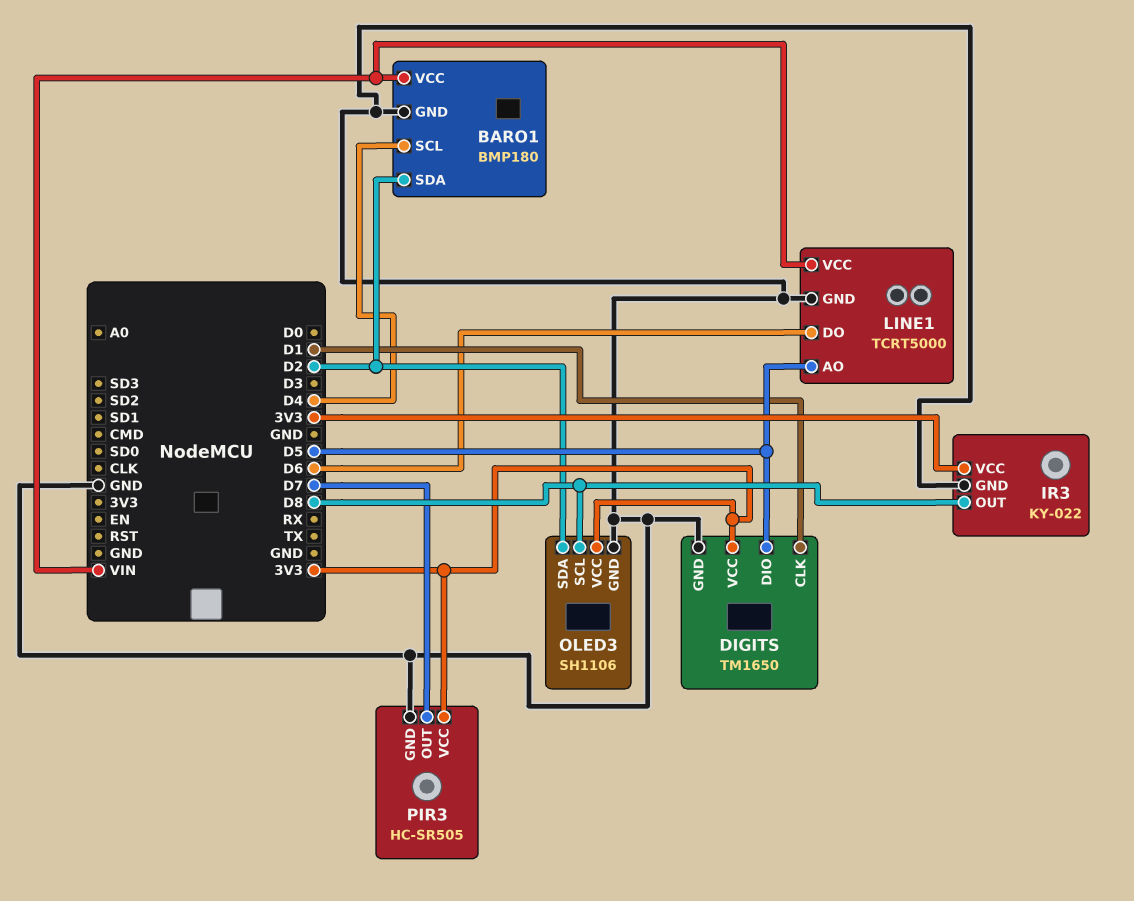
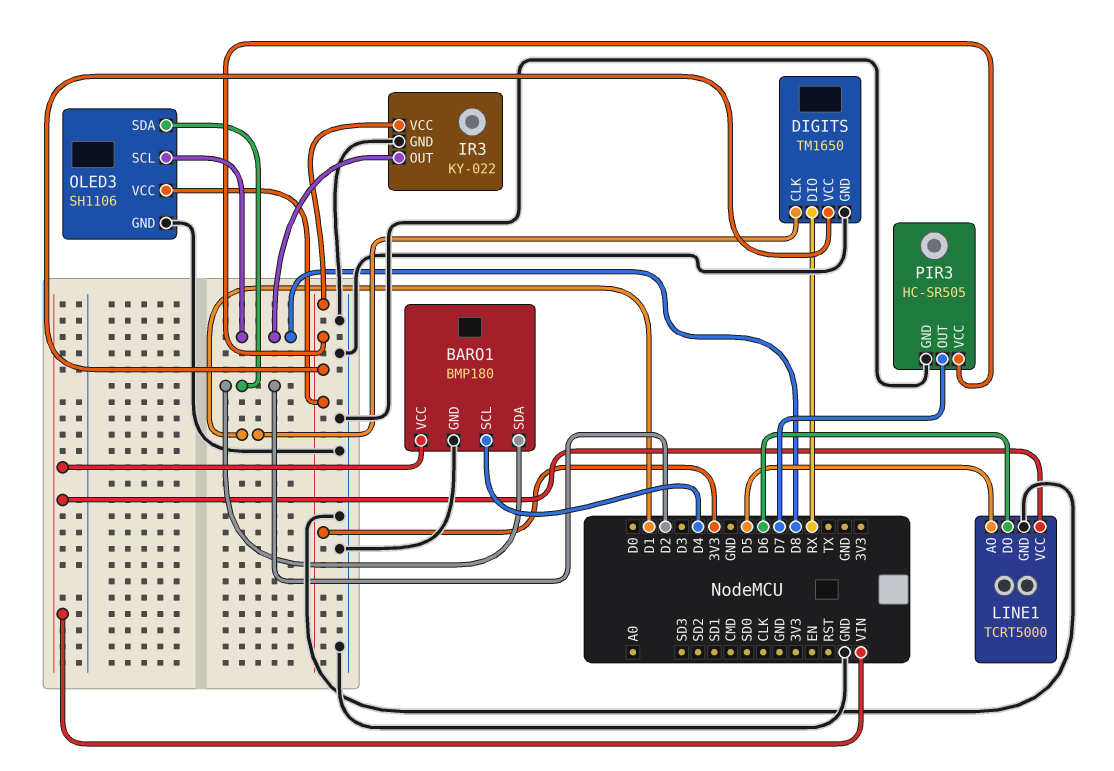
DIGITS pin DIO: D5 -> RX

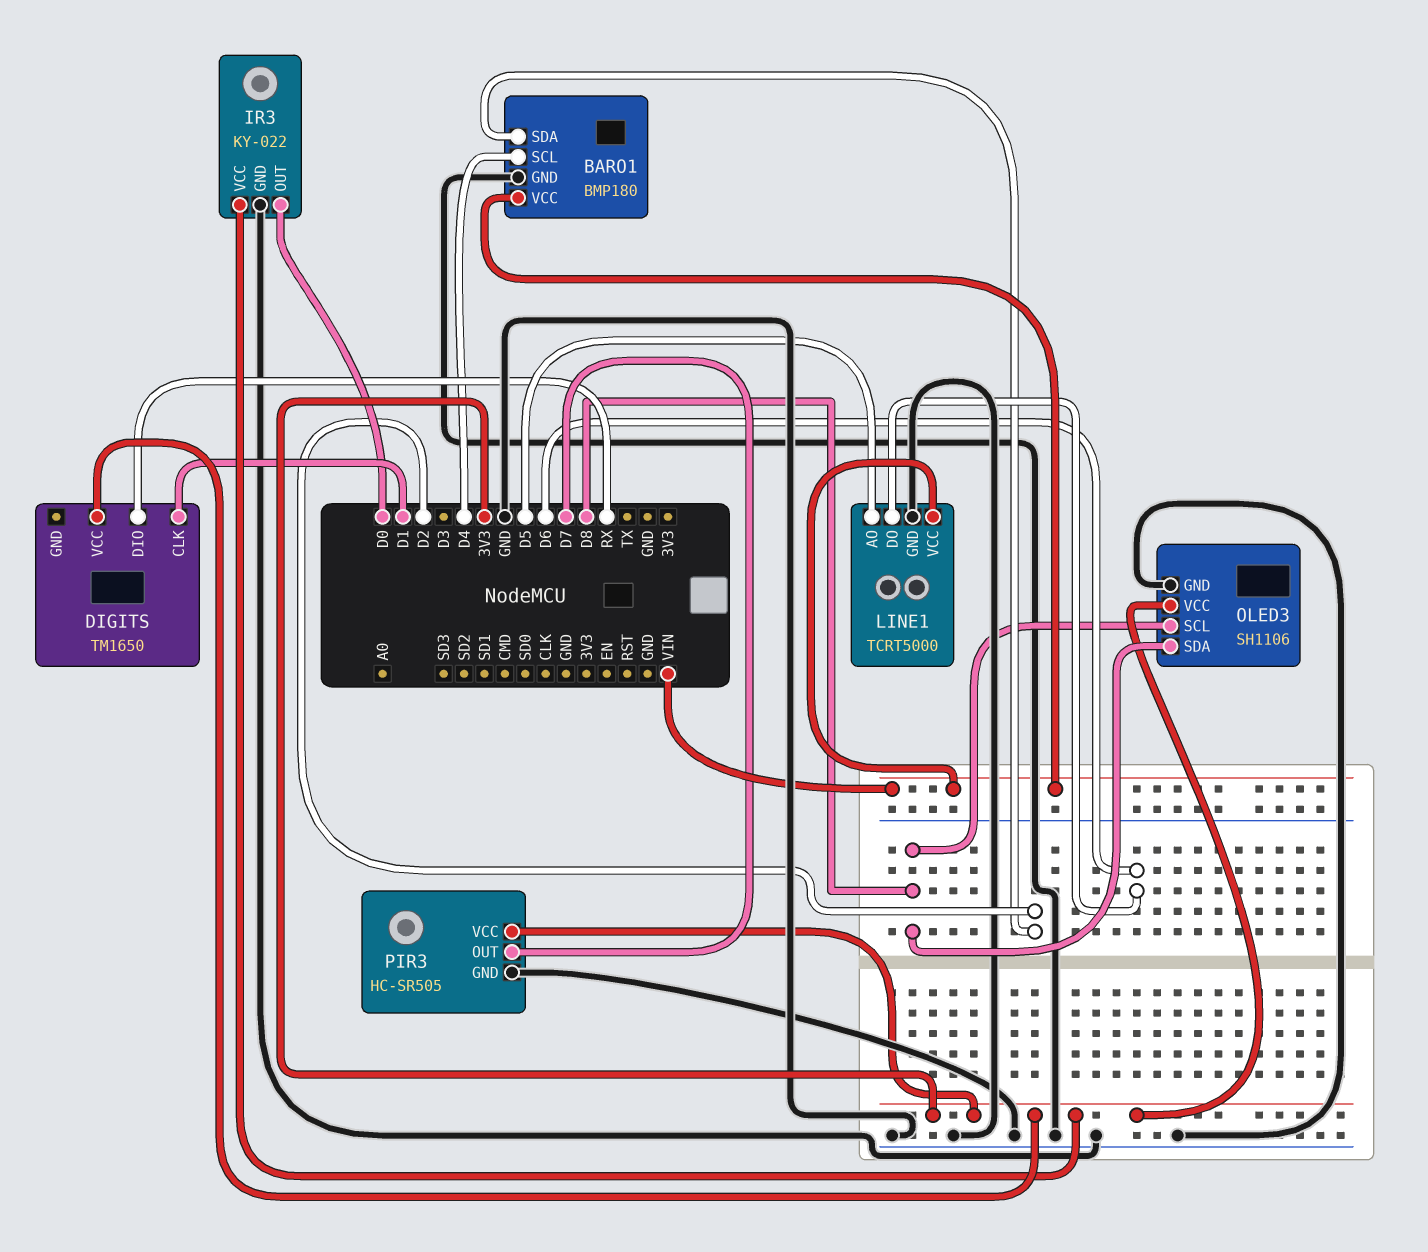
DIGITS pin GND: GND -> none
IR3 pin OUT: D8 -> D0
OLED3 pin SDA: D2 -> D8

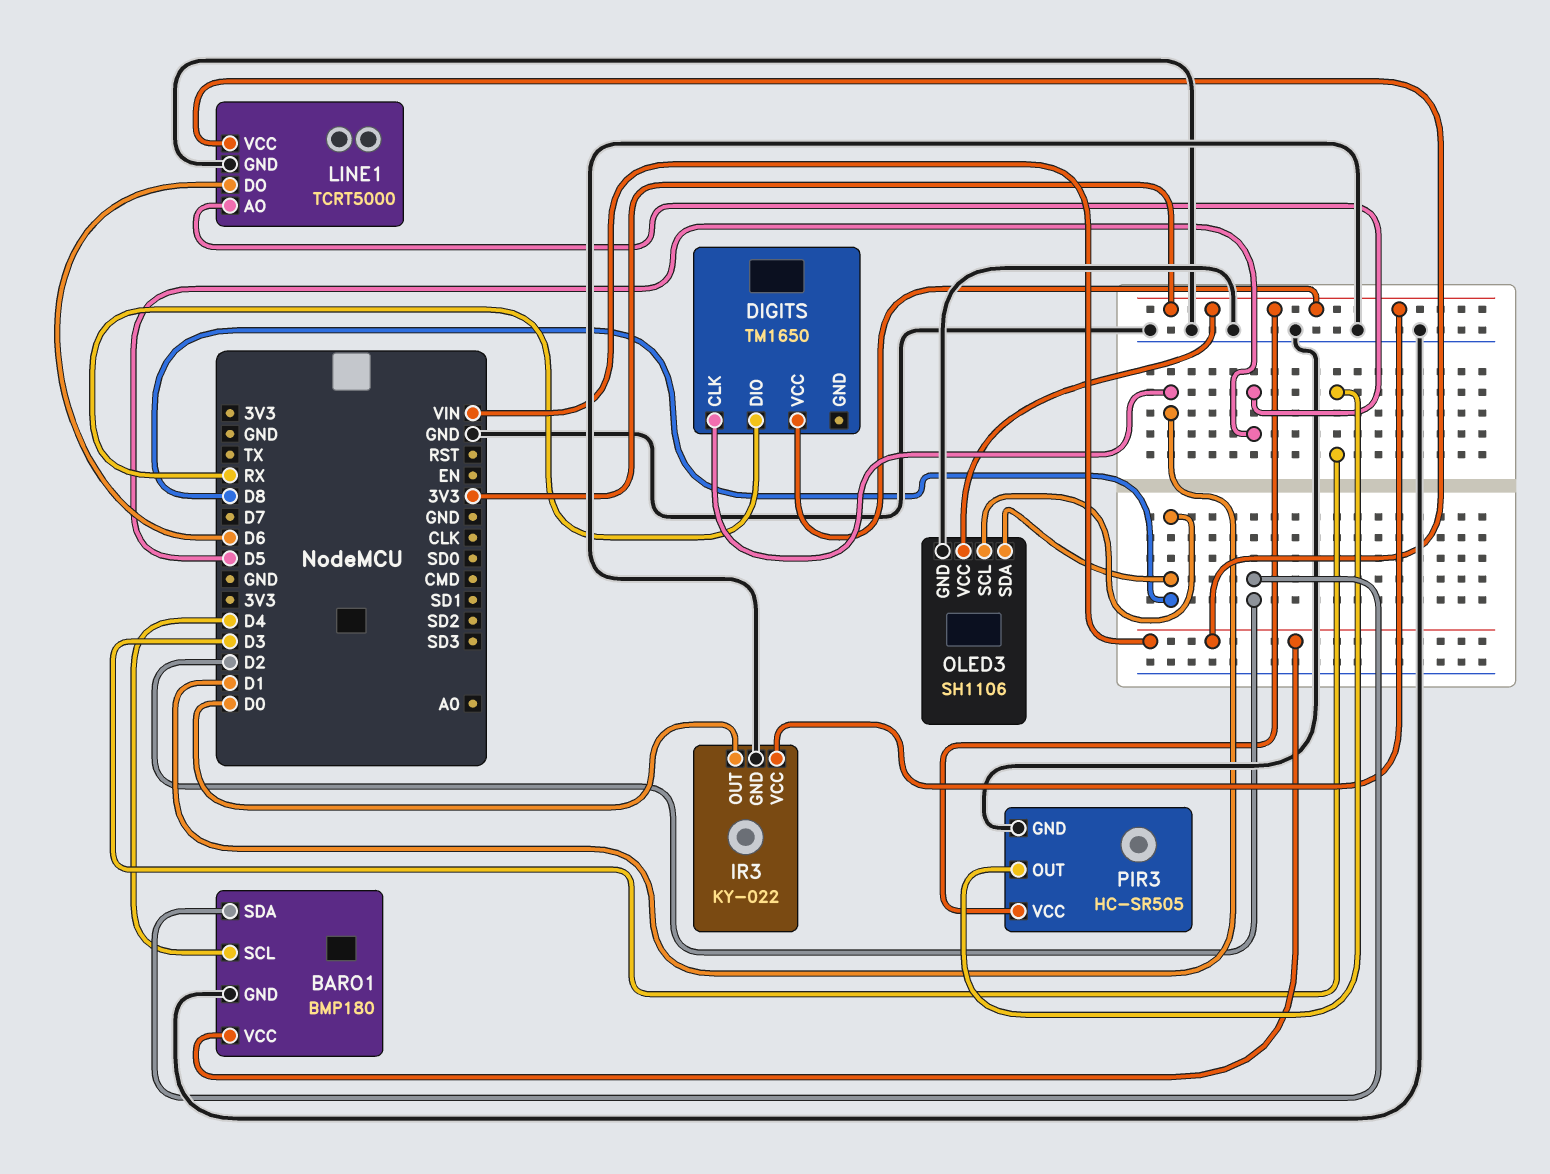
PIR3 pin OUT: D7 -> D3

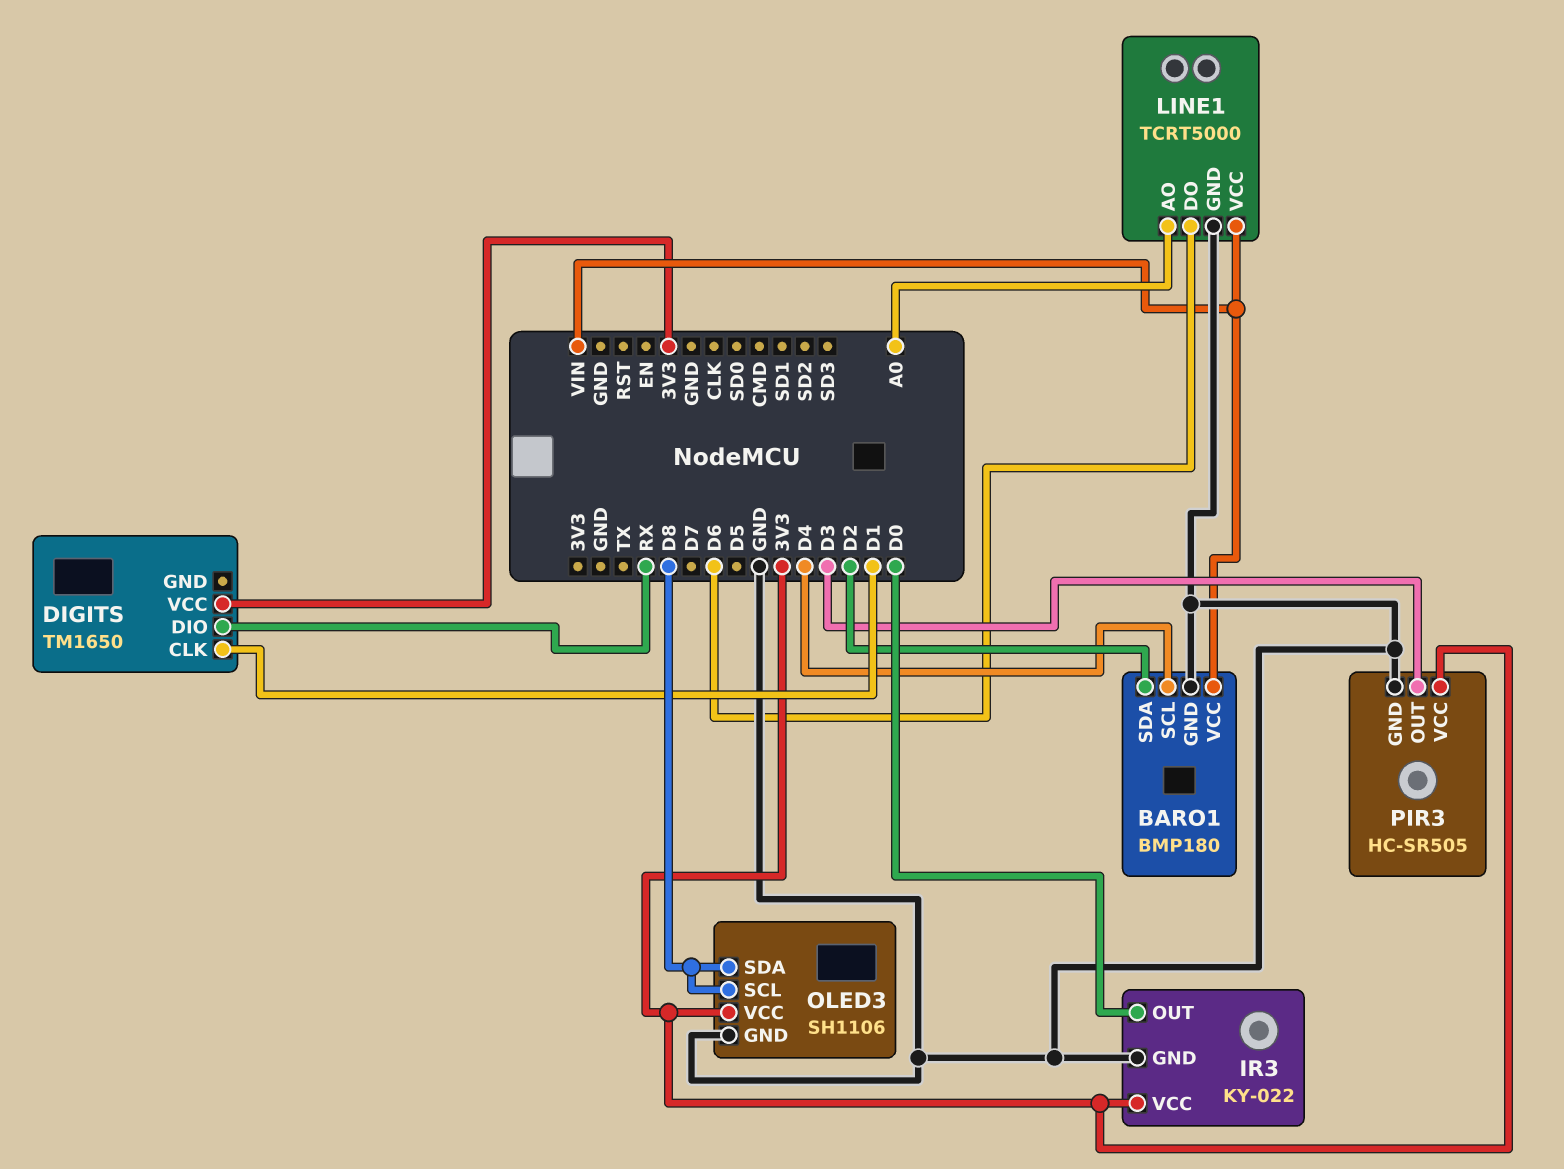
LINE1 pin AO: D5 -> A0

